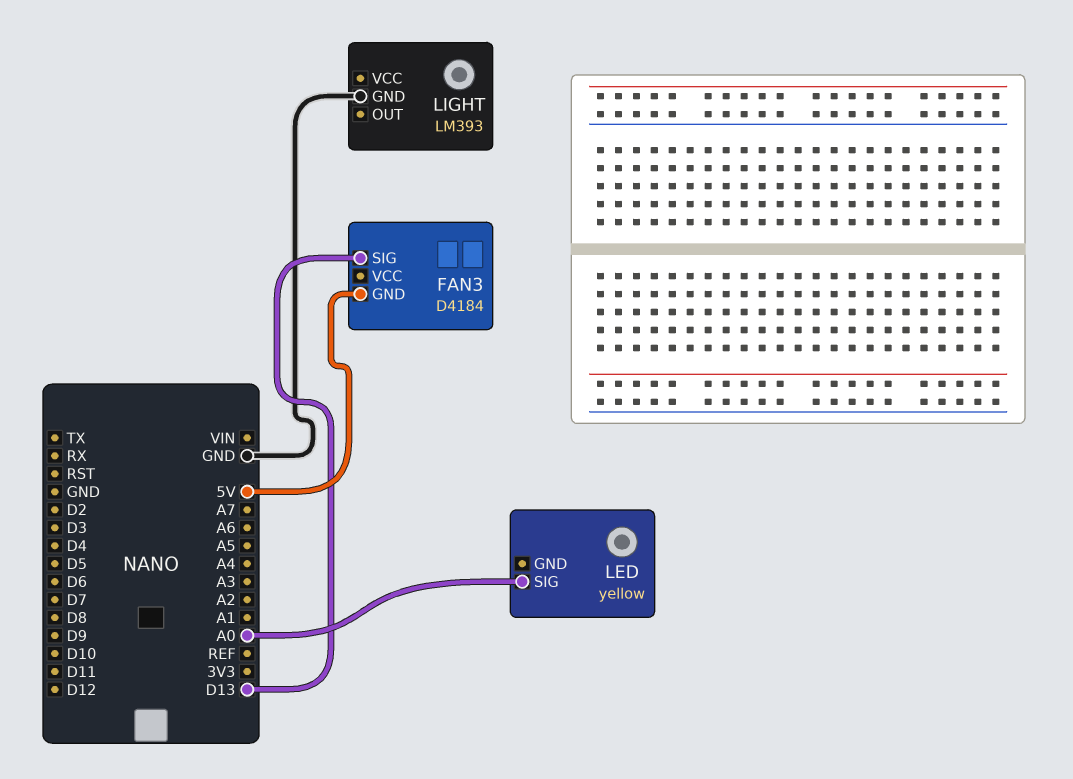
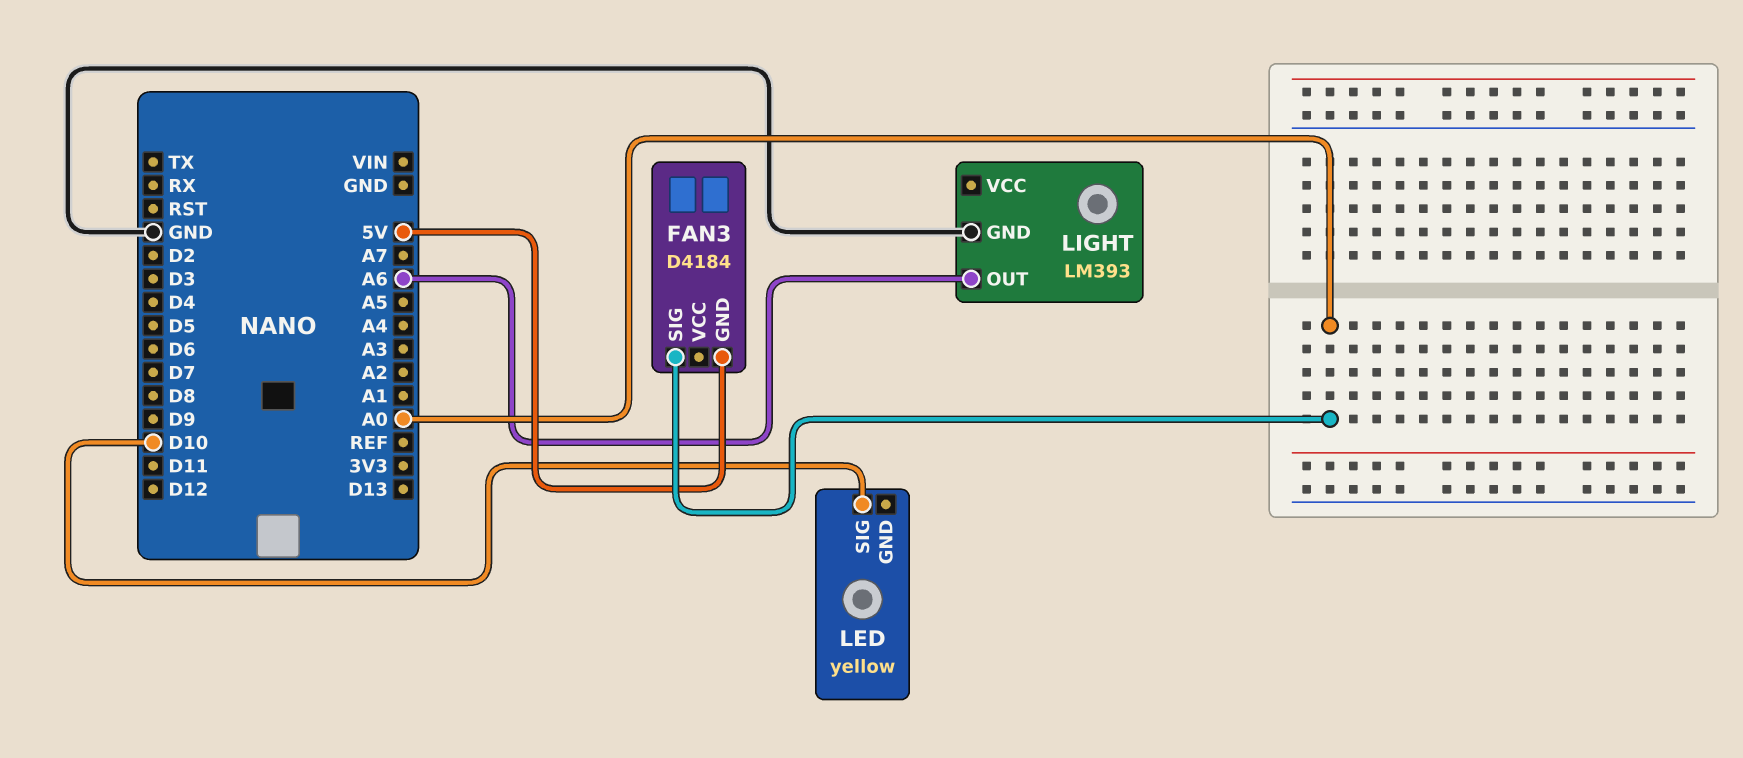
FAN3 pin SIG: D13 -> A0
LED pin SIG: A0 -> D10
LIGHT pin OUT: none -> A6

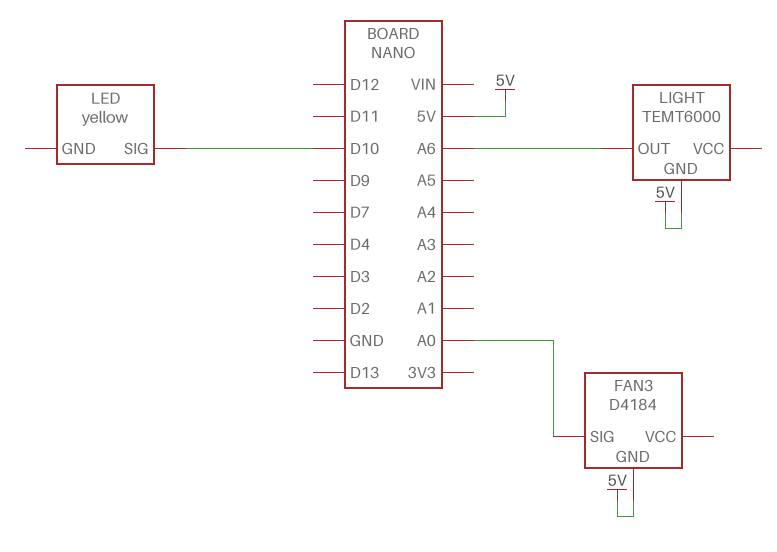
LIGHT: LM393 -> TEMT6000
LIGHT pin GND: GND -> 5V

